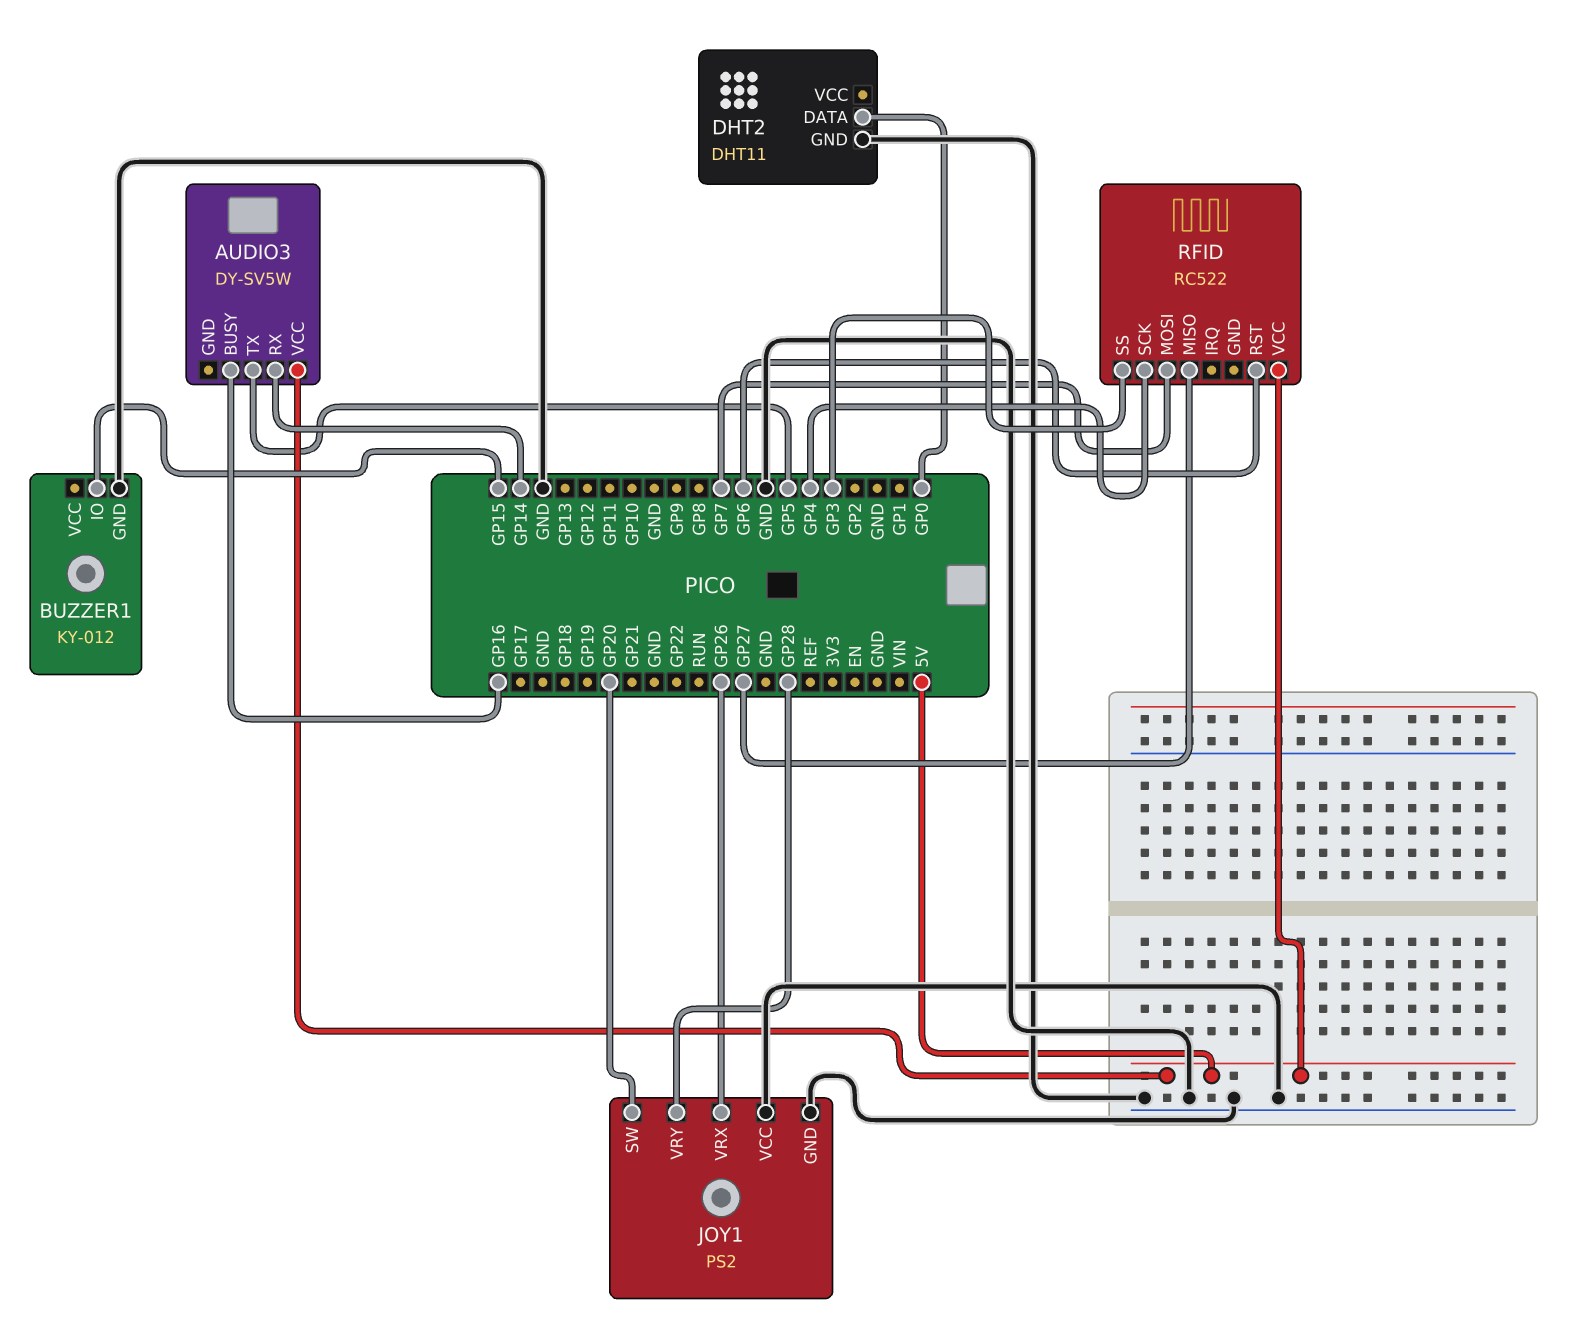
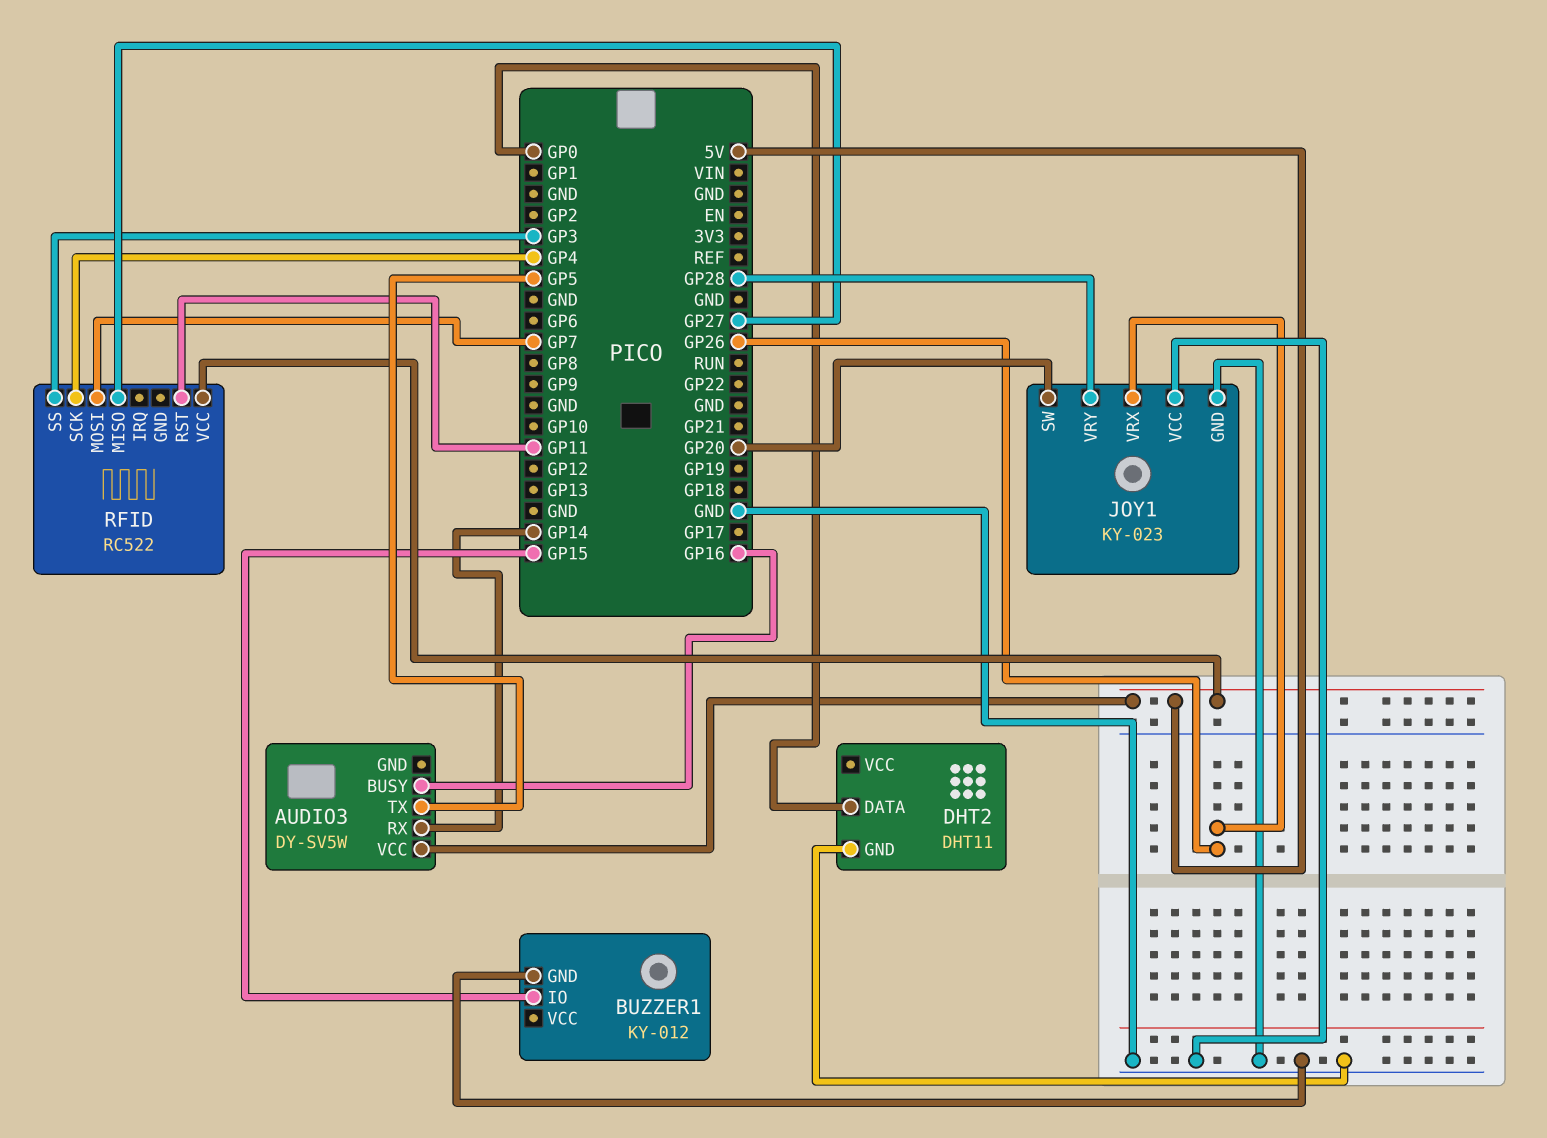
JOY1: PS2 -> KY-023
RFID pin RST: GP6 -> GP11

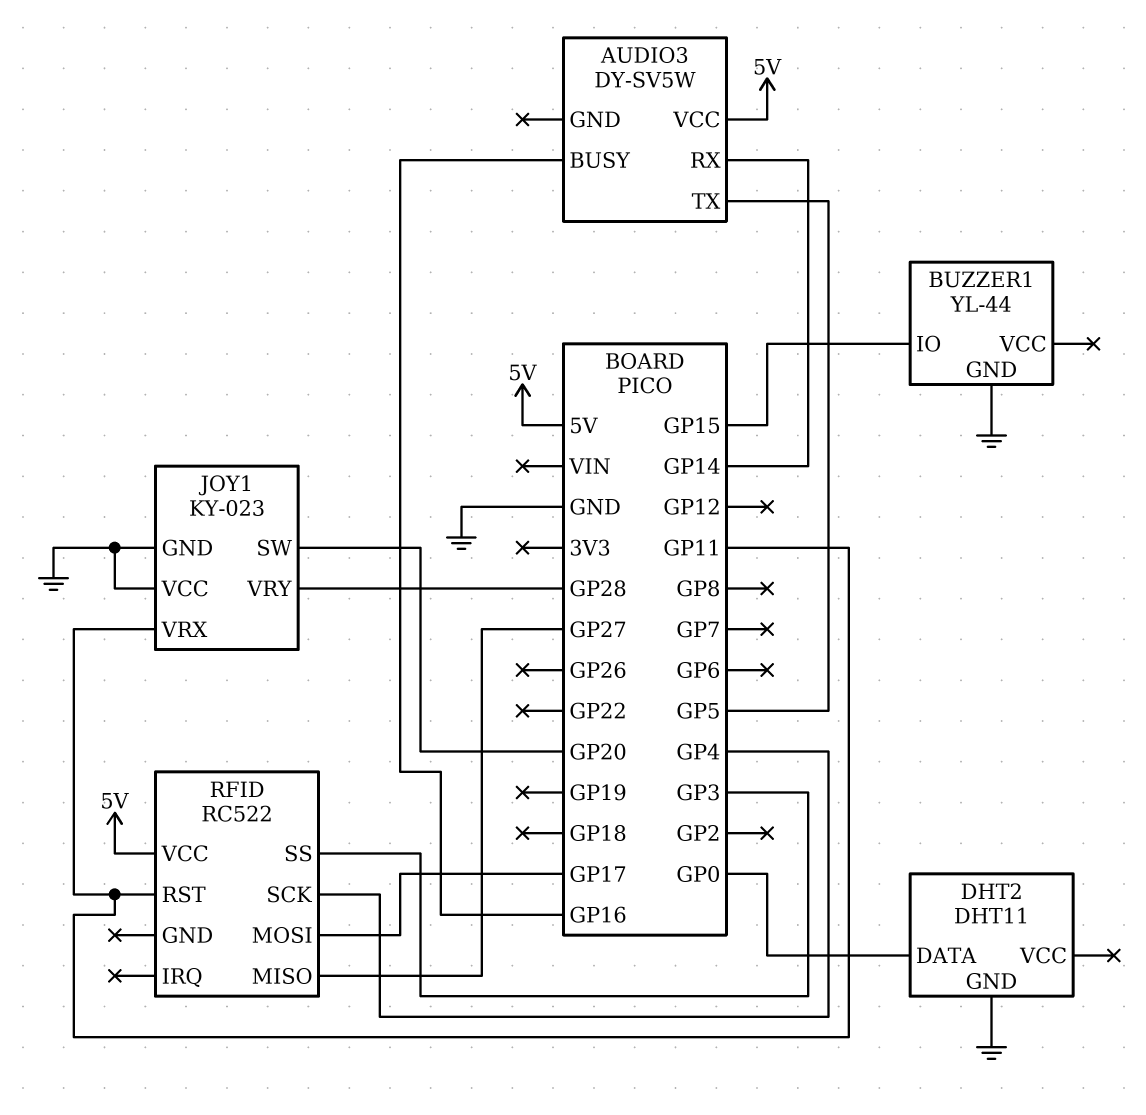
BUZZER1: KY-012 -> YL-44
JOY1 pin VRX: GP26 -> GP11
RFID pin MOSI: GP7 -> GP17

